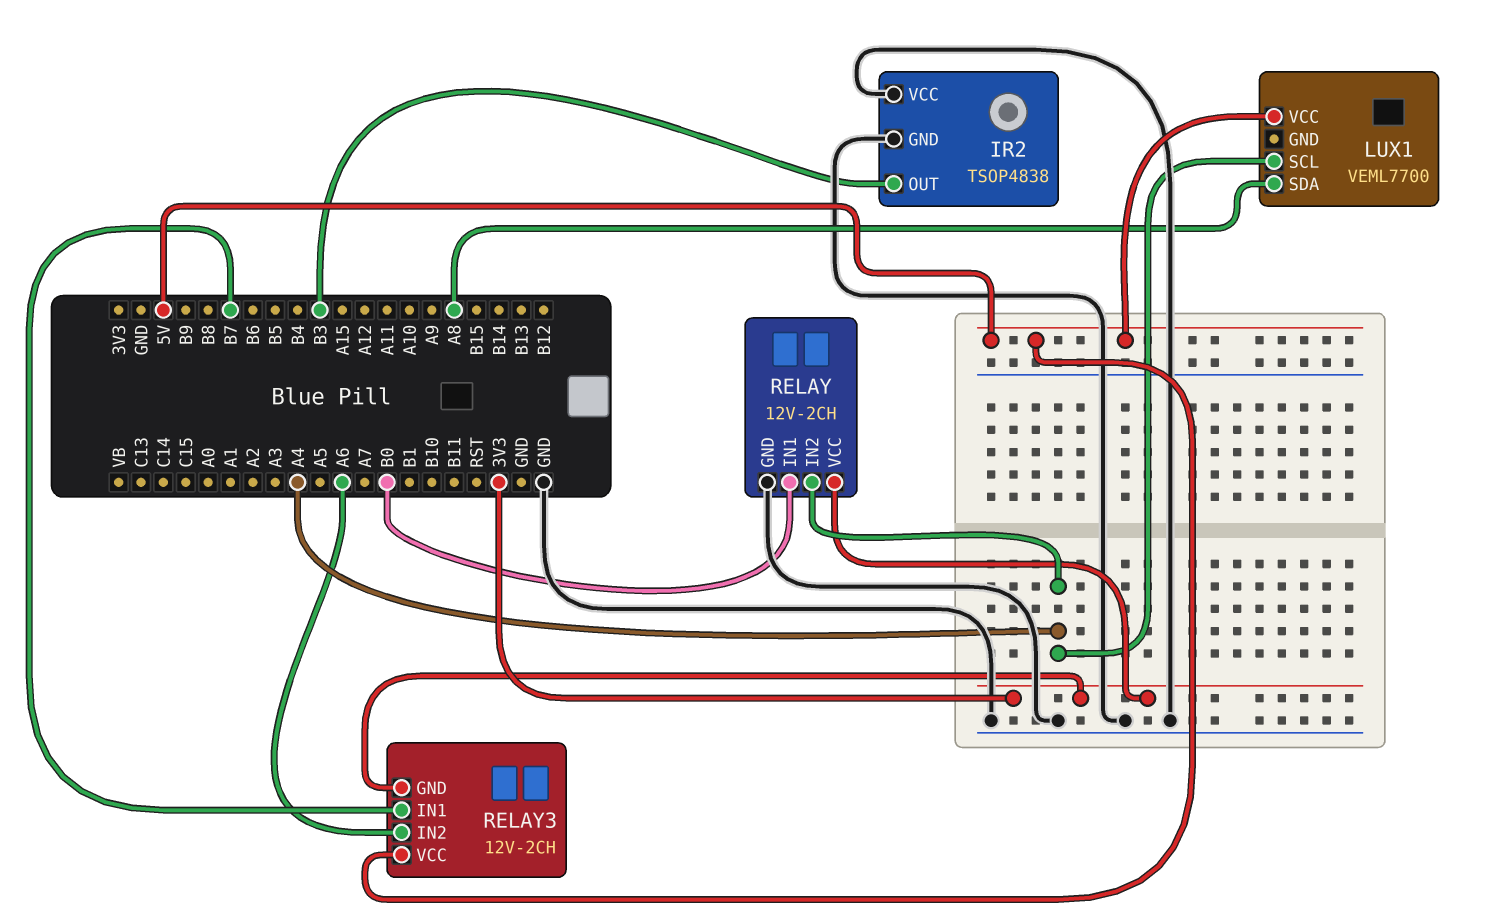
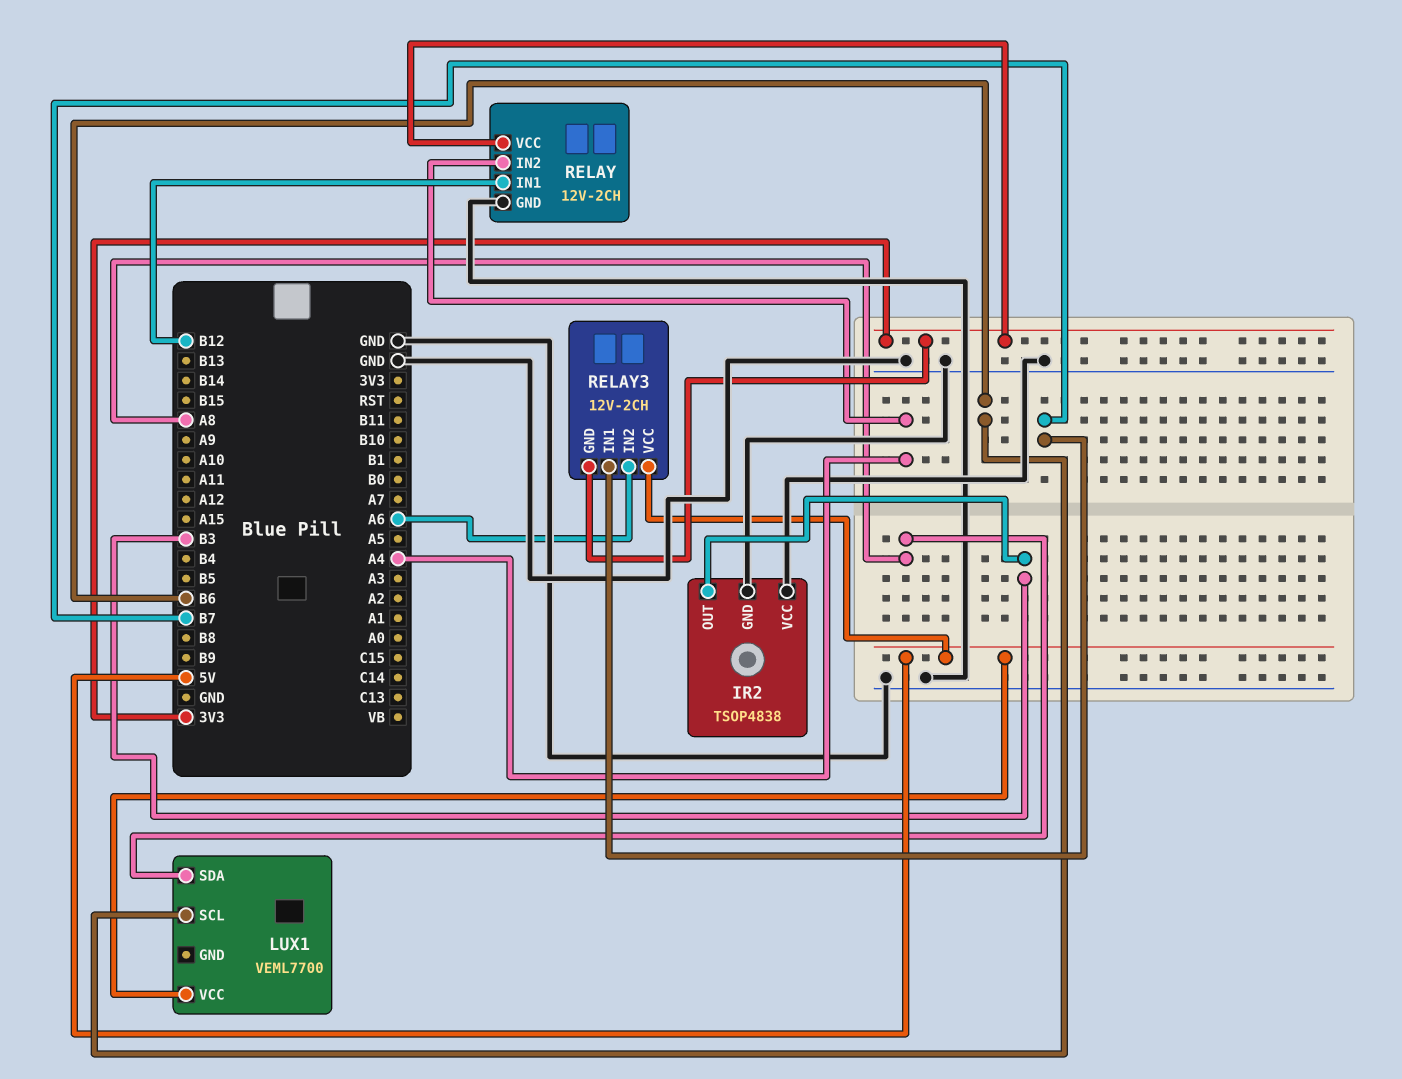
LUX1 pin SCL: A4 -> B6
RELAY pin IN1: B0 -> B12

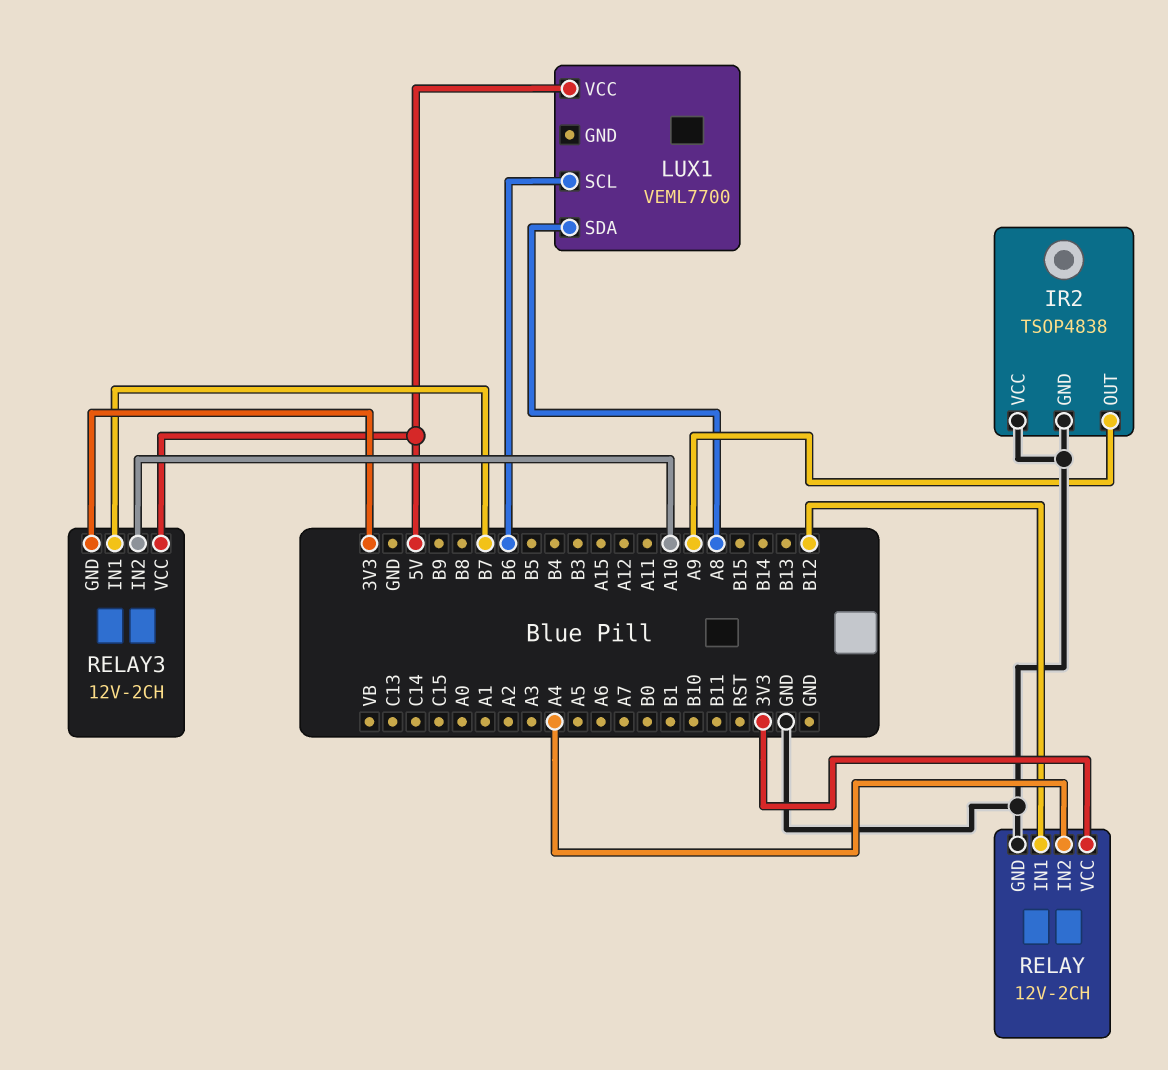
IR2 pin OUT: B3 -> A9
RELAY3 pin IN2: A6 -> A10

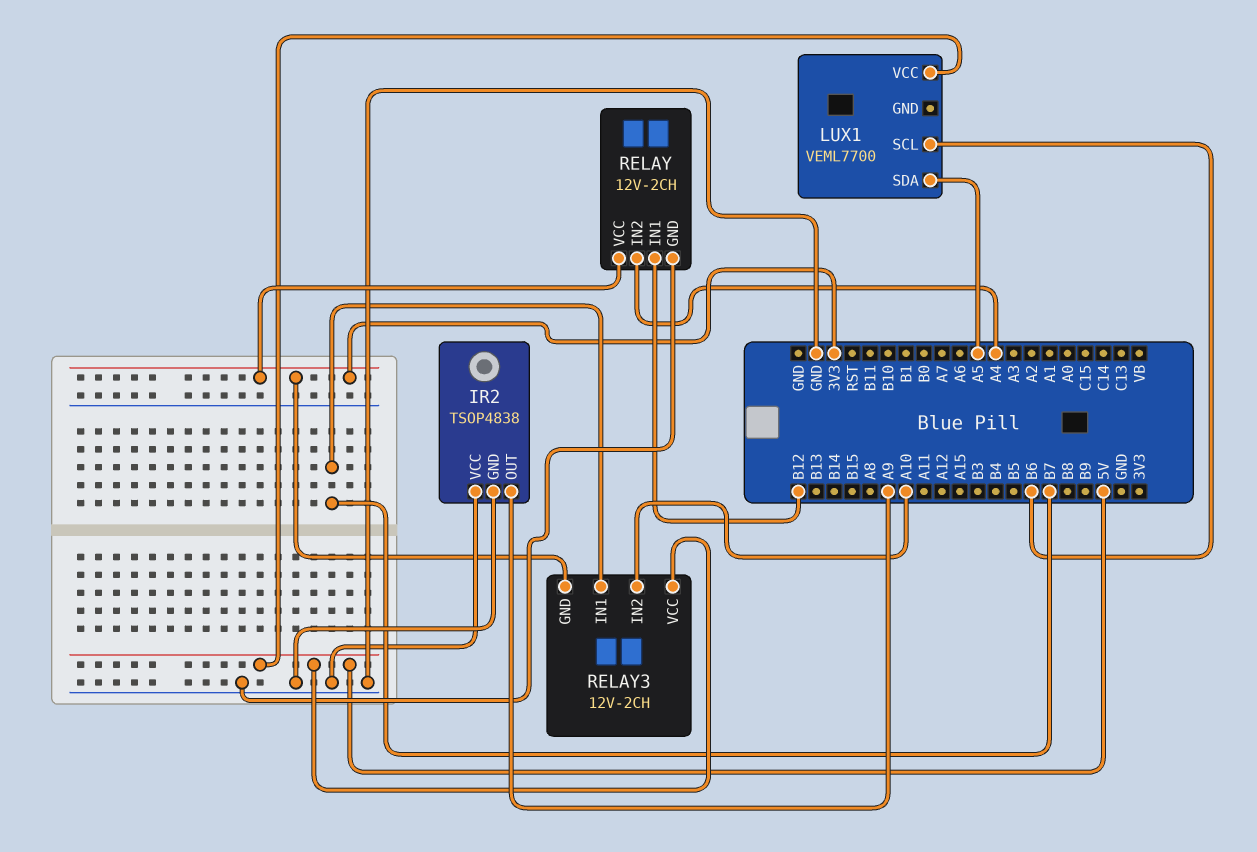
LUX1 pin SDA: A8 -> A5

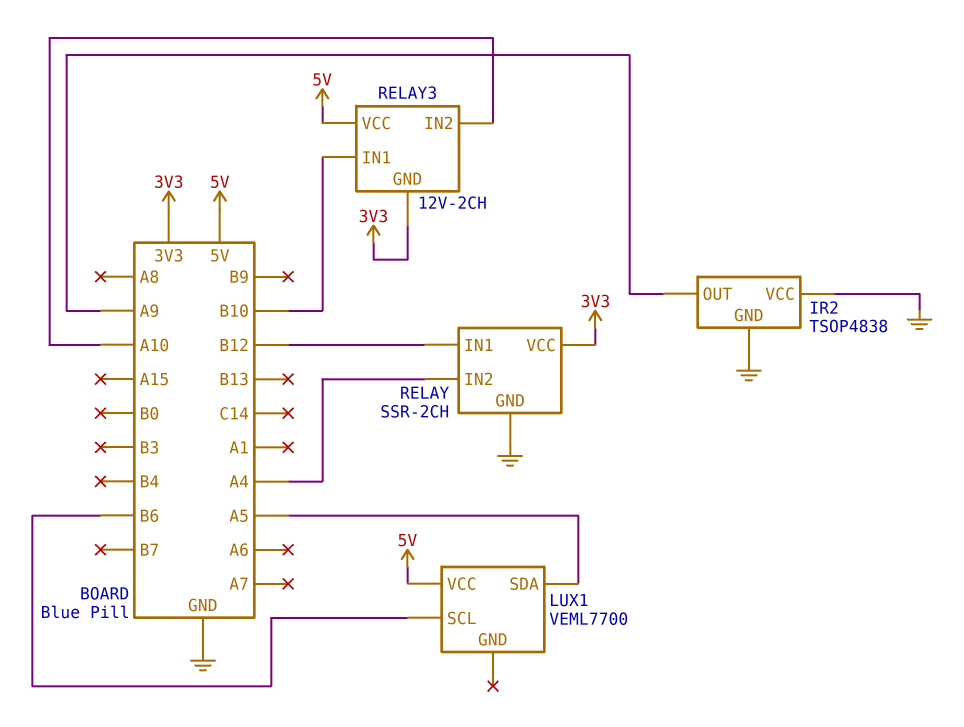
RELAY: 12V-2CH -> SSR-2CH
RELAY3 pin IN1: B7 -> B10

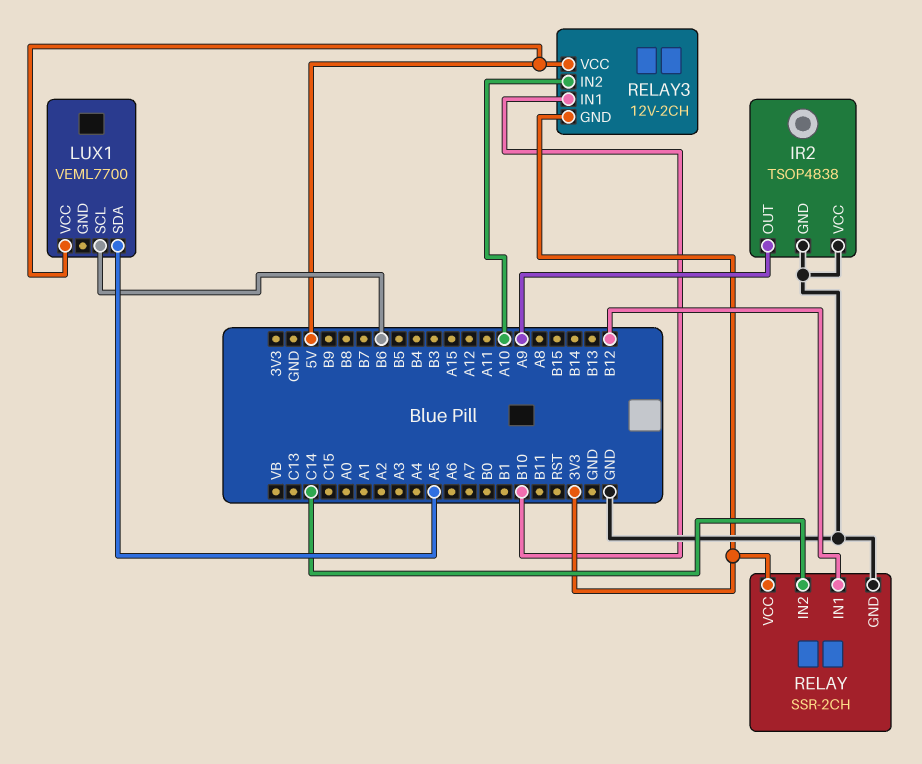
RELAY pin IN2: A4 -> C14

